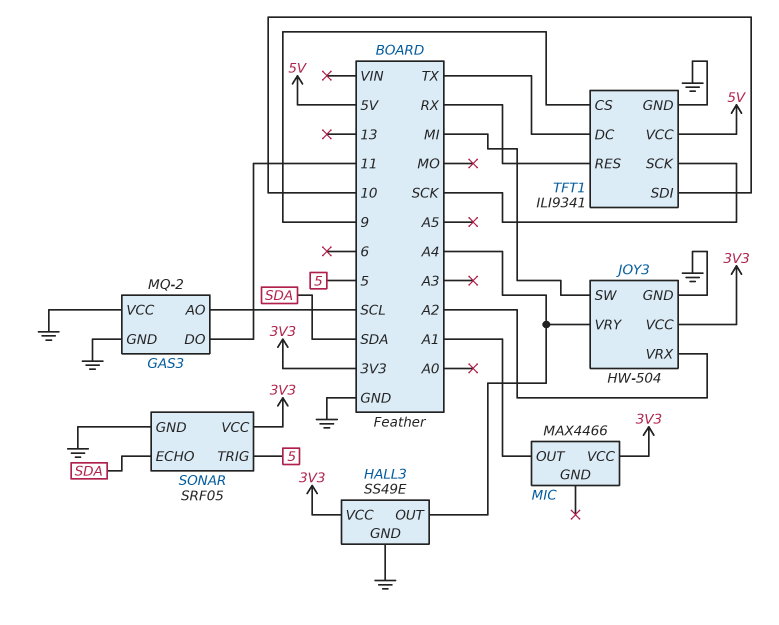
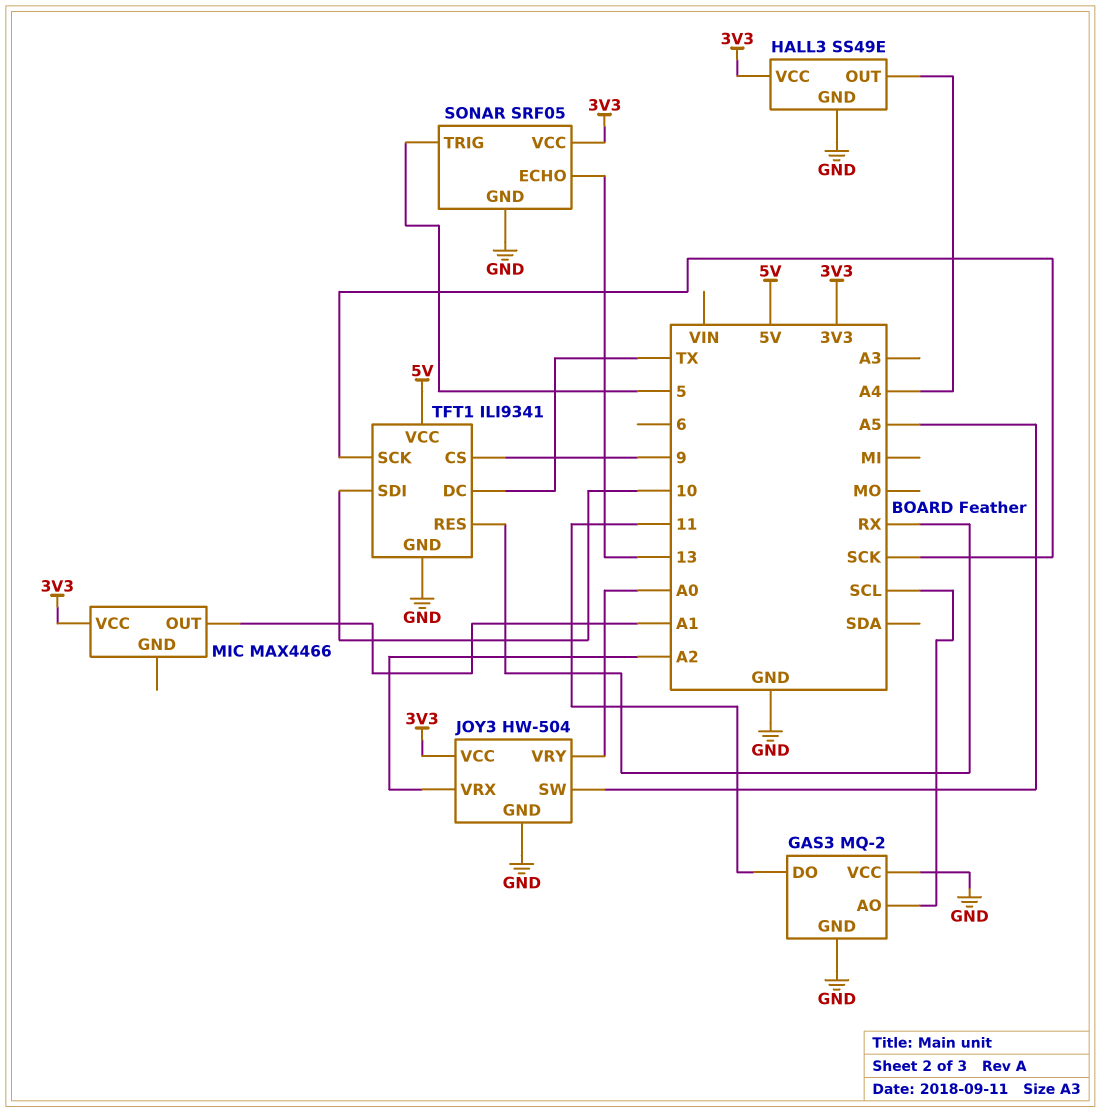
JOY3 pin SW: MI -> A5
JOY3 pin VRY: A4 -> A0
SONAR pin ECHO: SDA -> 13

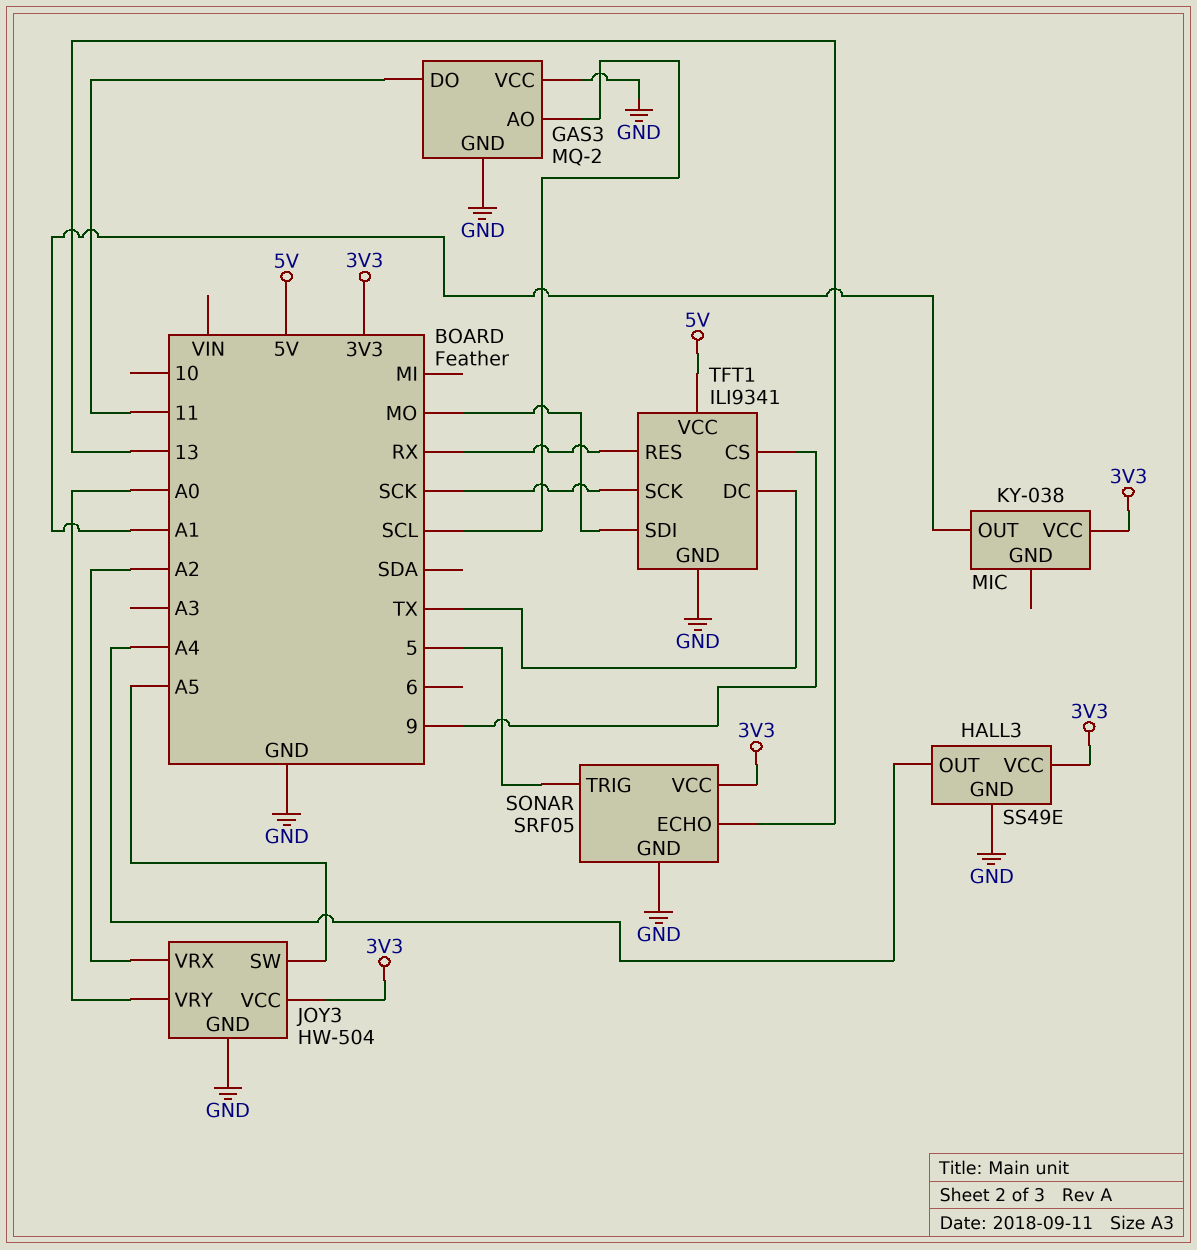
MIC: MAX4466 -> KY-038
TFT1 pin SDI: 10 -> MO

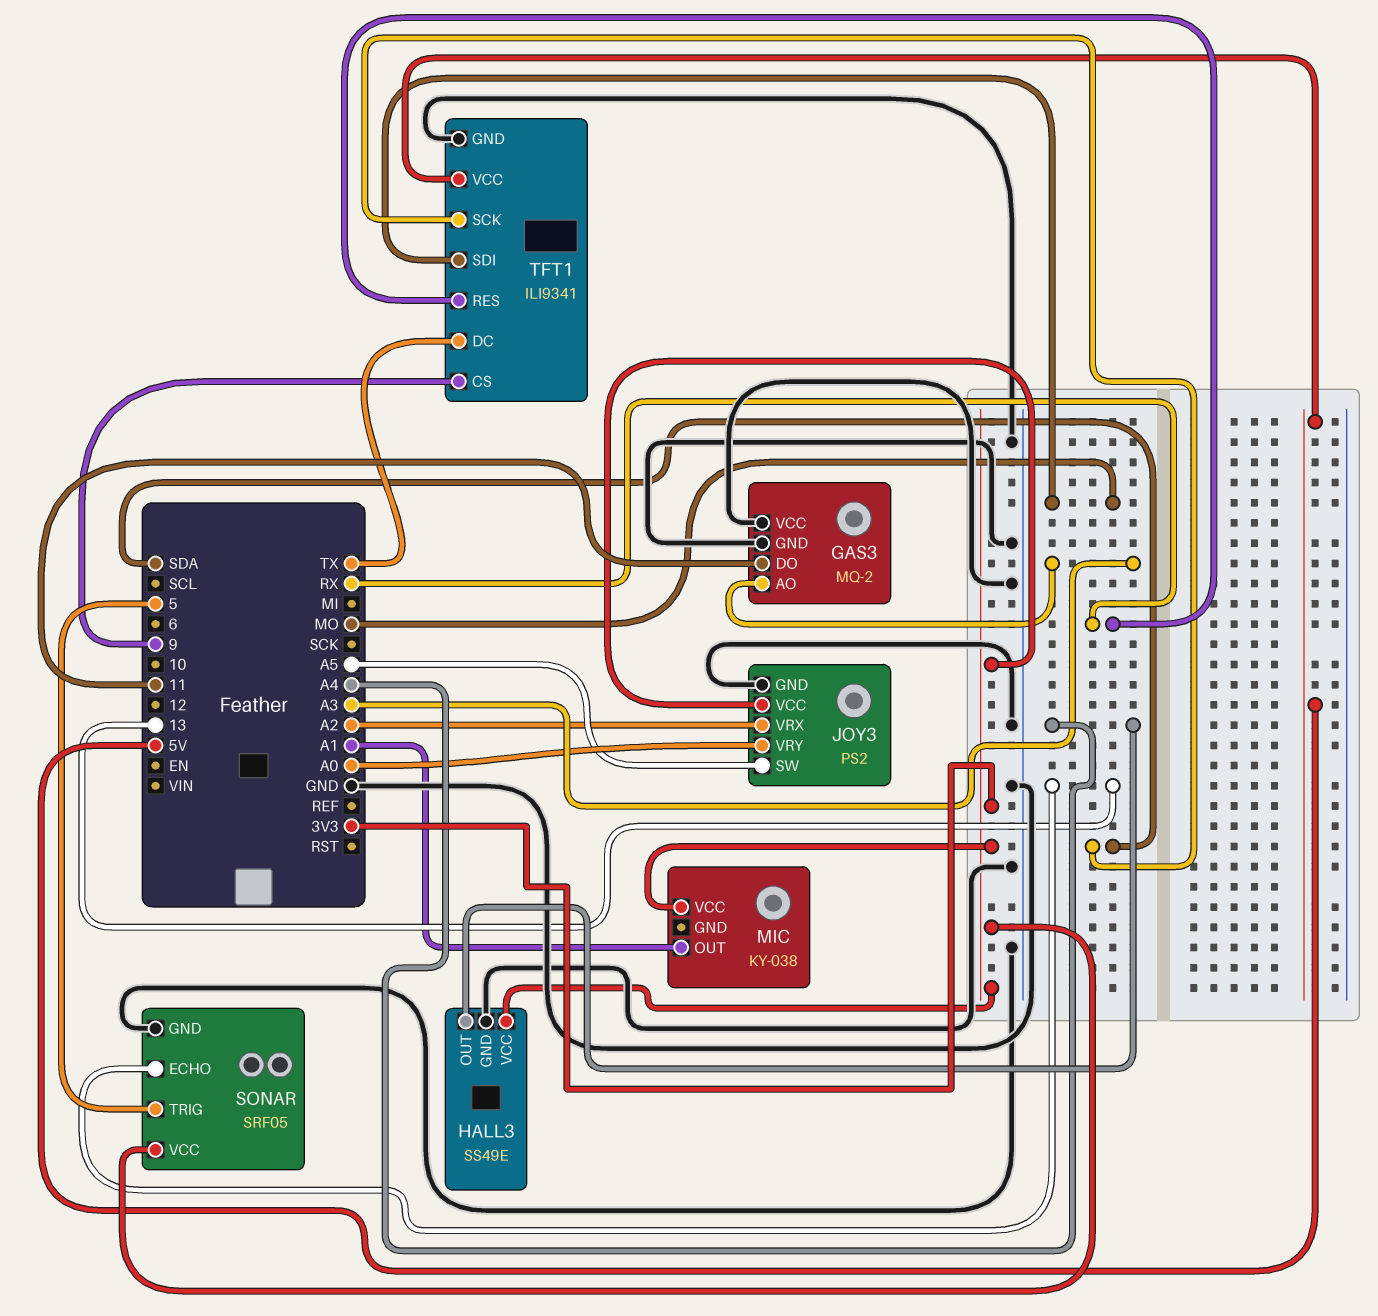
GAS3 pin AO: SCL -> A3
JOY3: HW-504 -> PS2
TFT1 pin SCK: SCK -> SDA

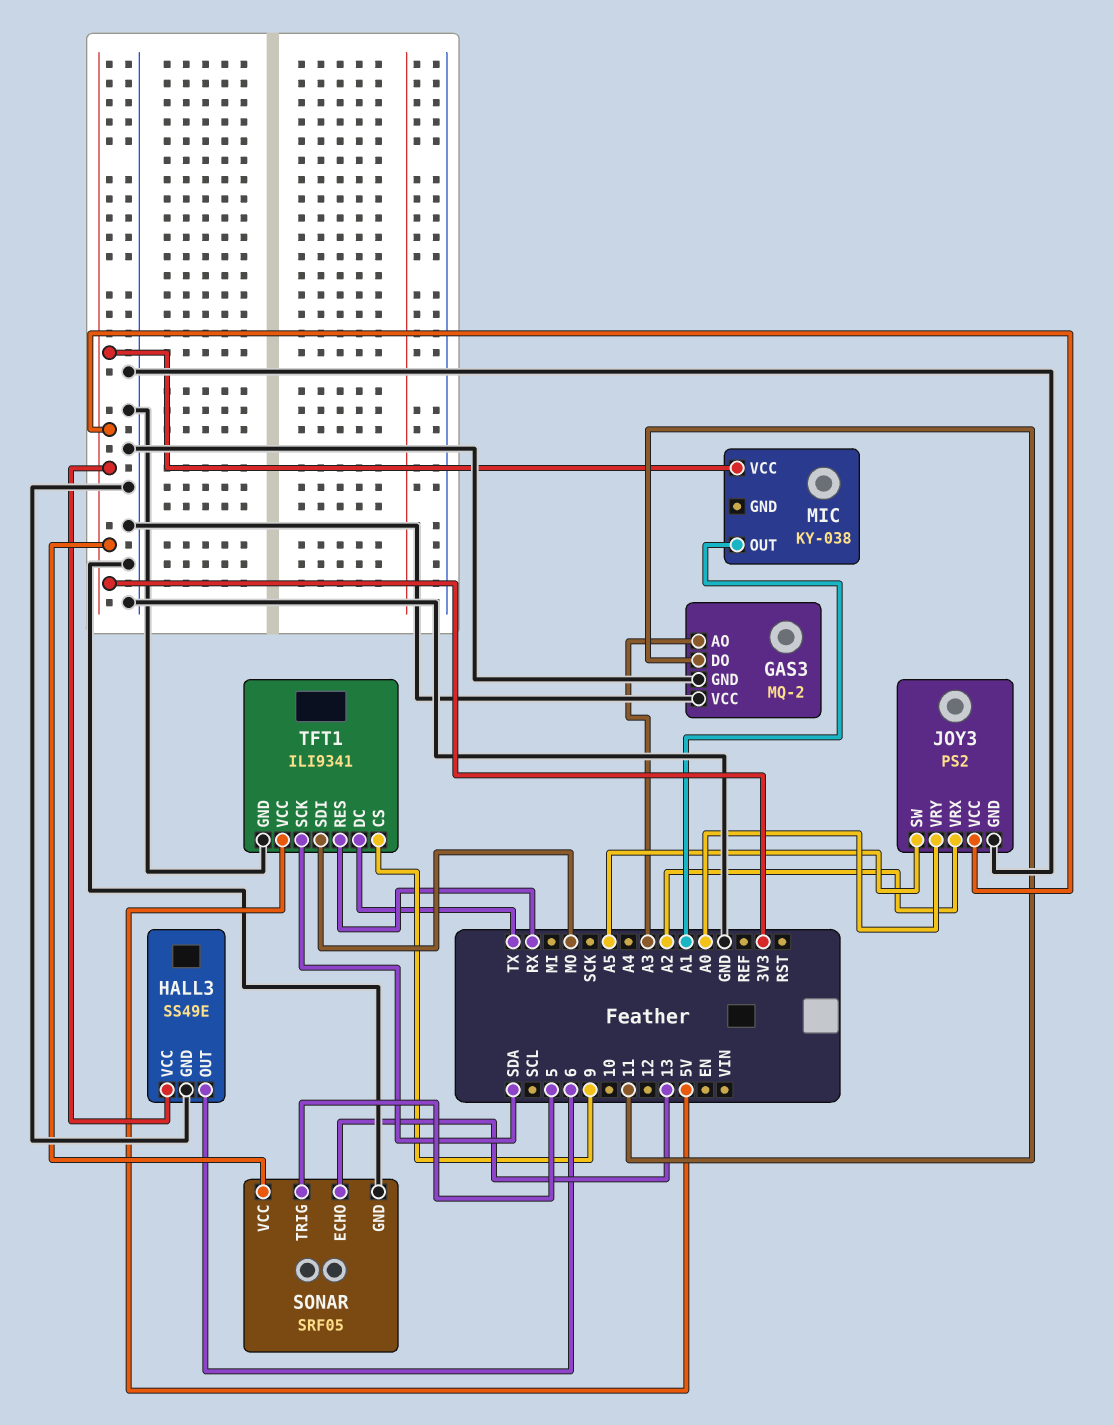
HALL3 pin OUT: A4 -> 6

